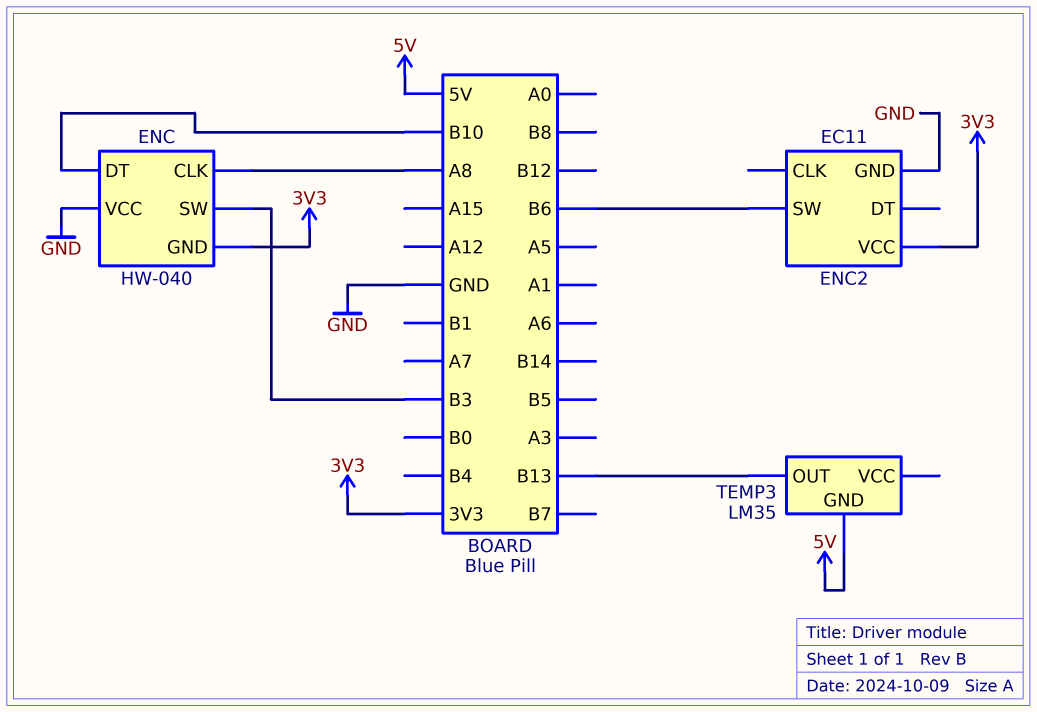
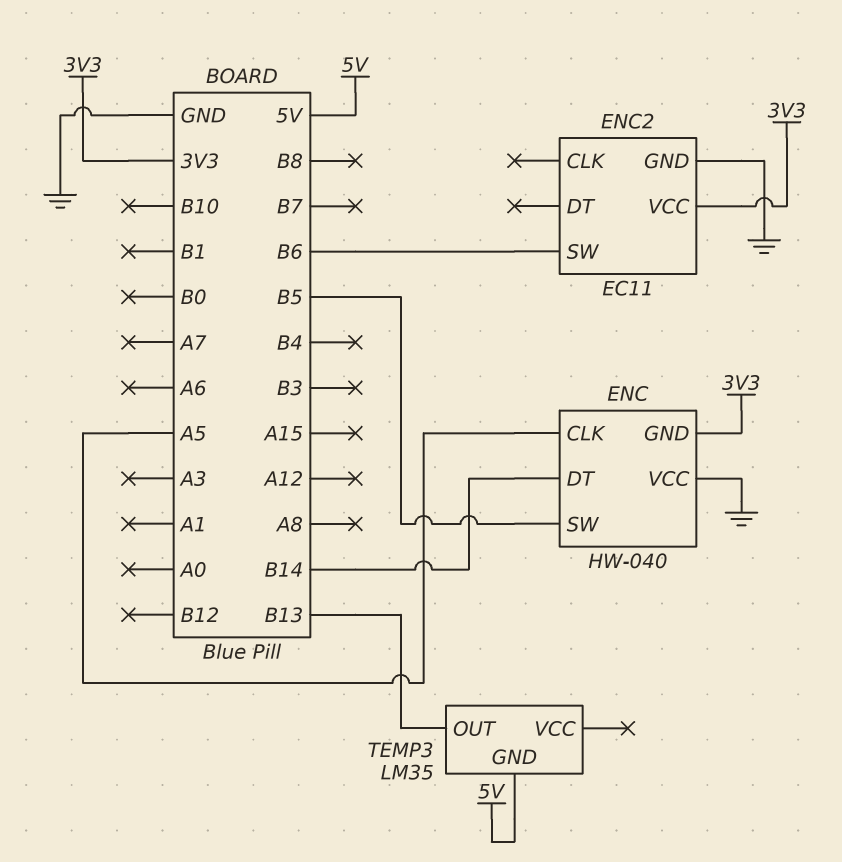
ENC pin CLK: A8 -> A5
ENC pin DT: B10 -> B14
ENC pin SW: B3 -> B5

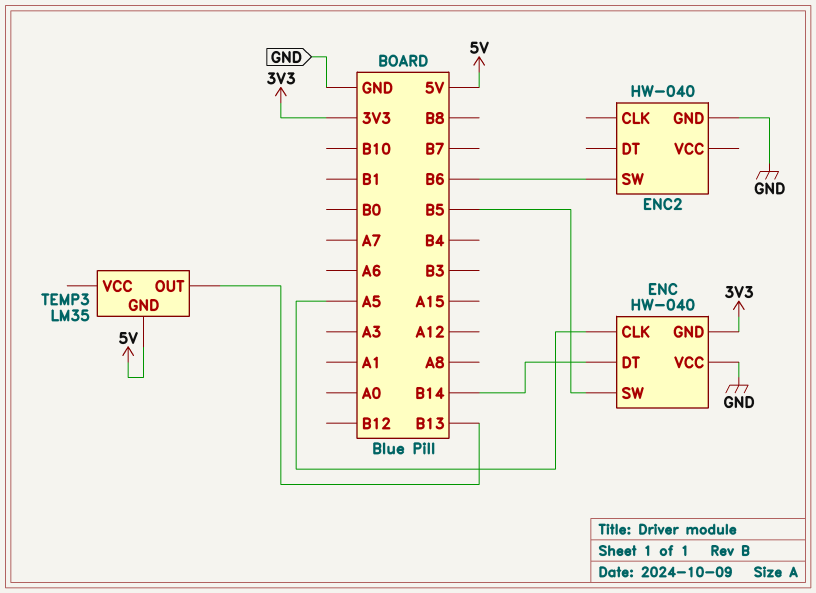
ENC2: EC11 -> HW-040
ENC2 pin VCC: 3V3 -> none

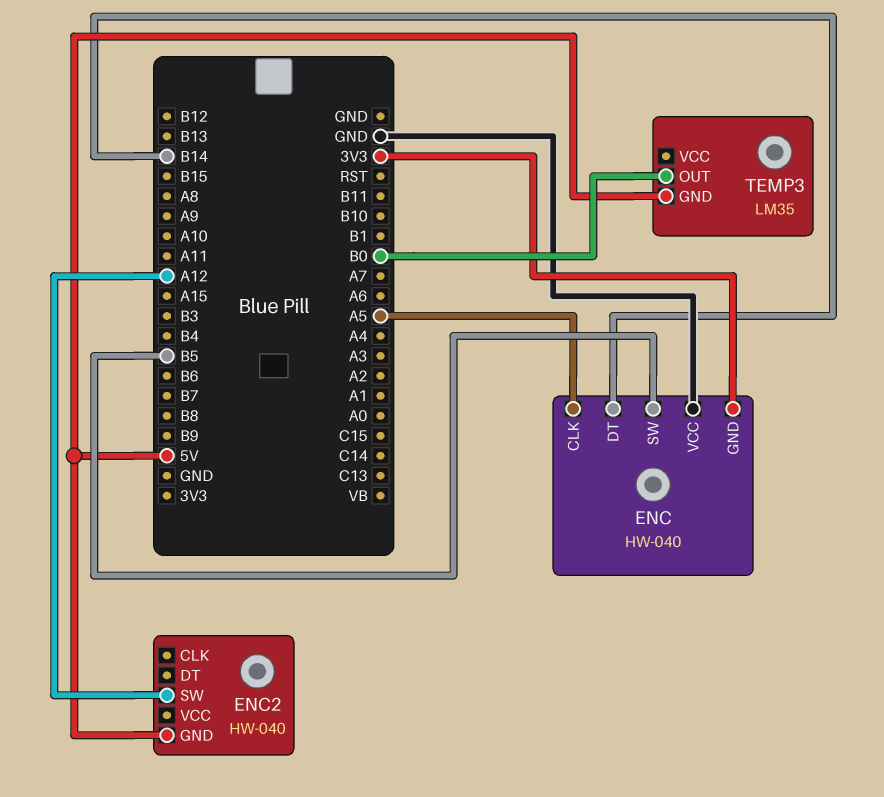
ENC2 pin GND: GND -> 5V
ENC2 pin SW: B6 -> A12
TEMP3 pin OUT: B13 -> B0

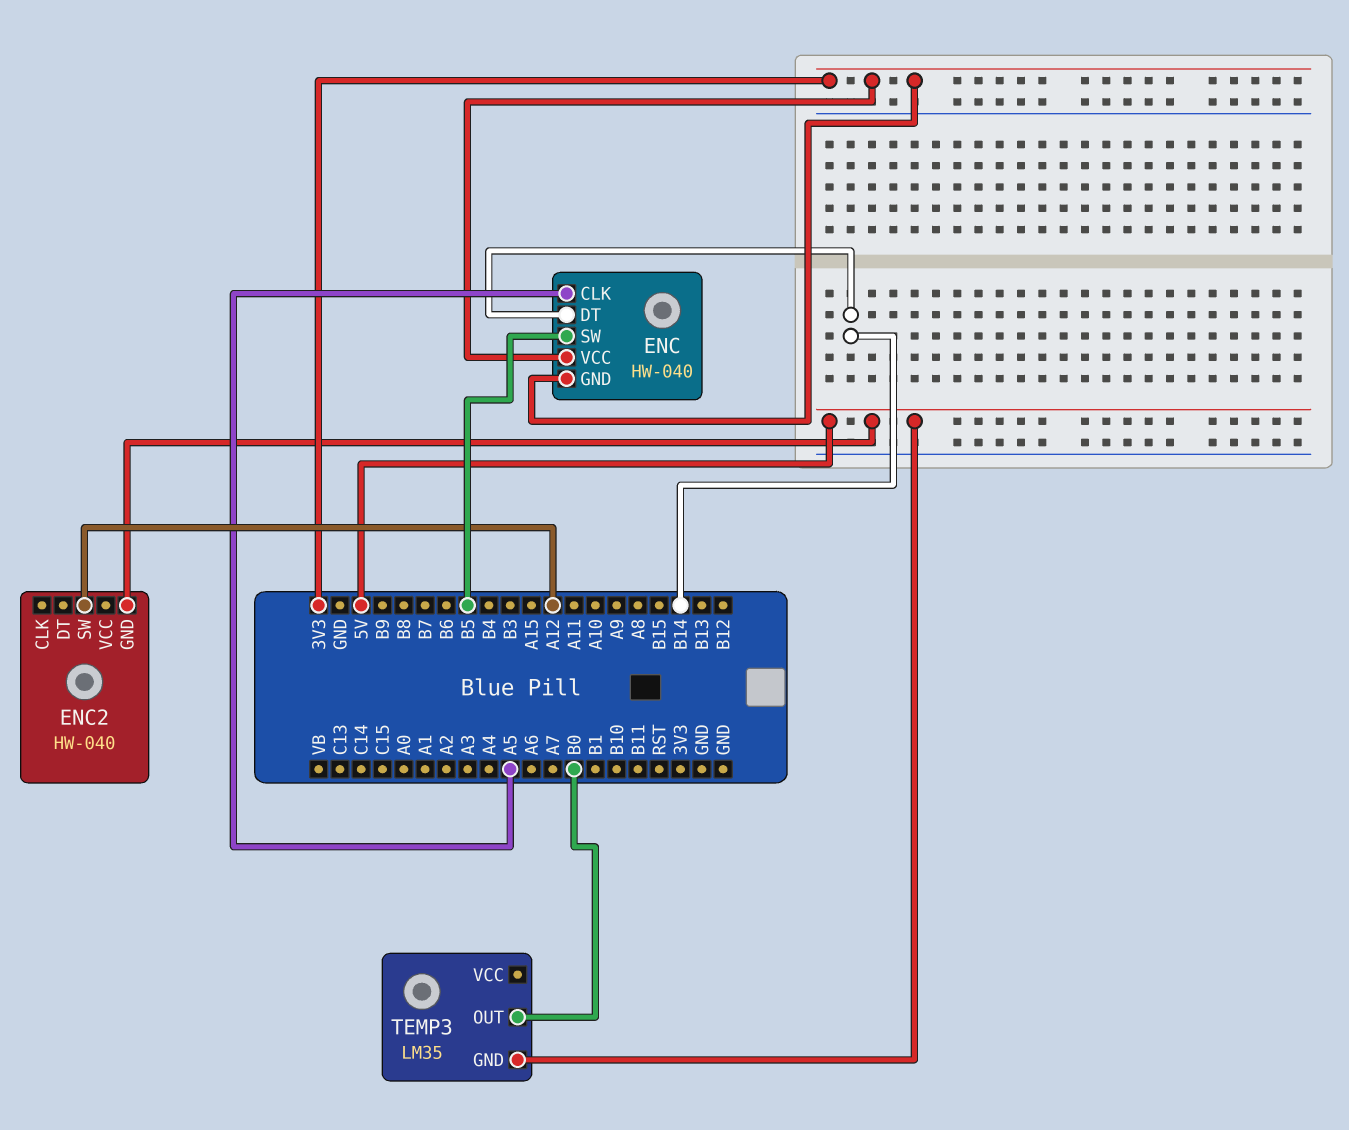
ENC pin VCC: GND -> 3V3

